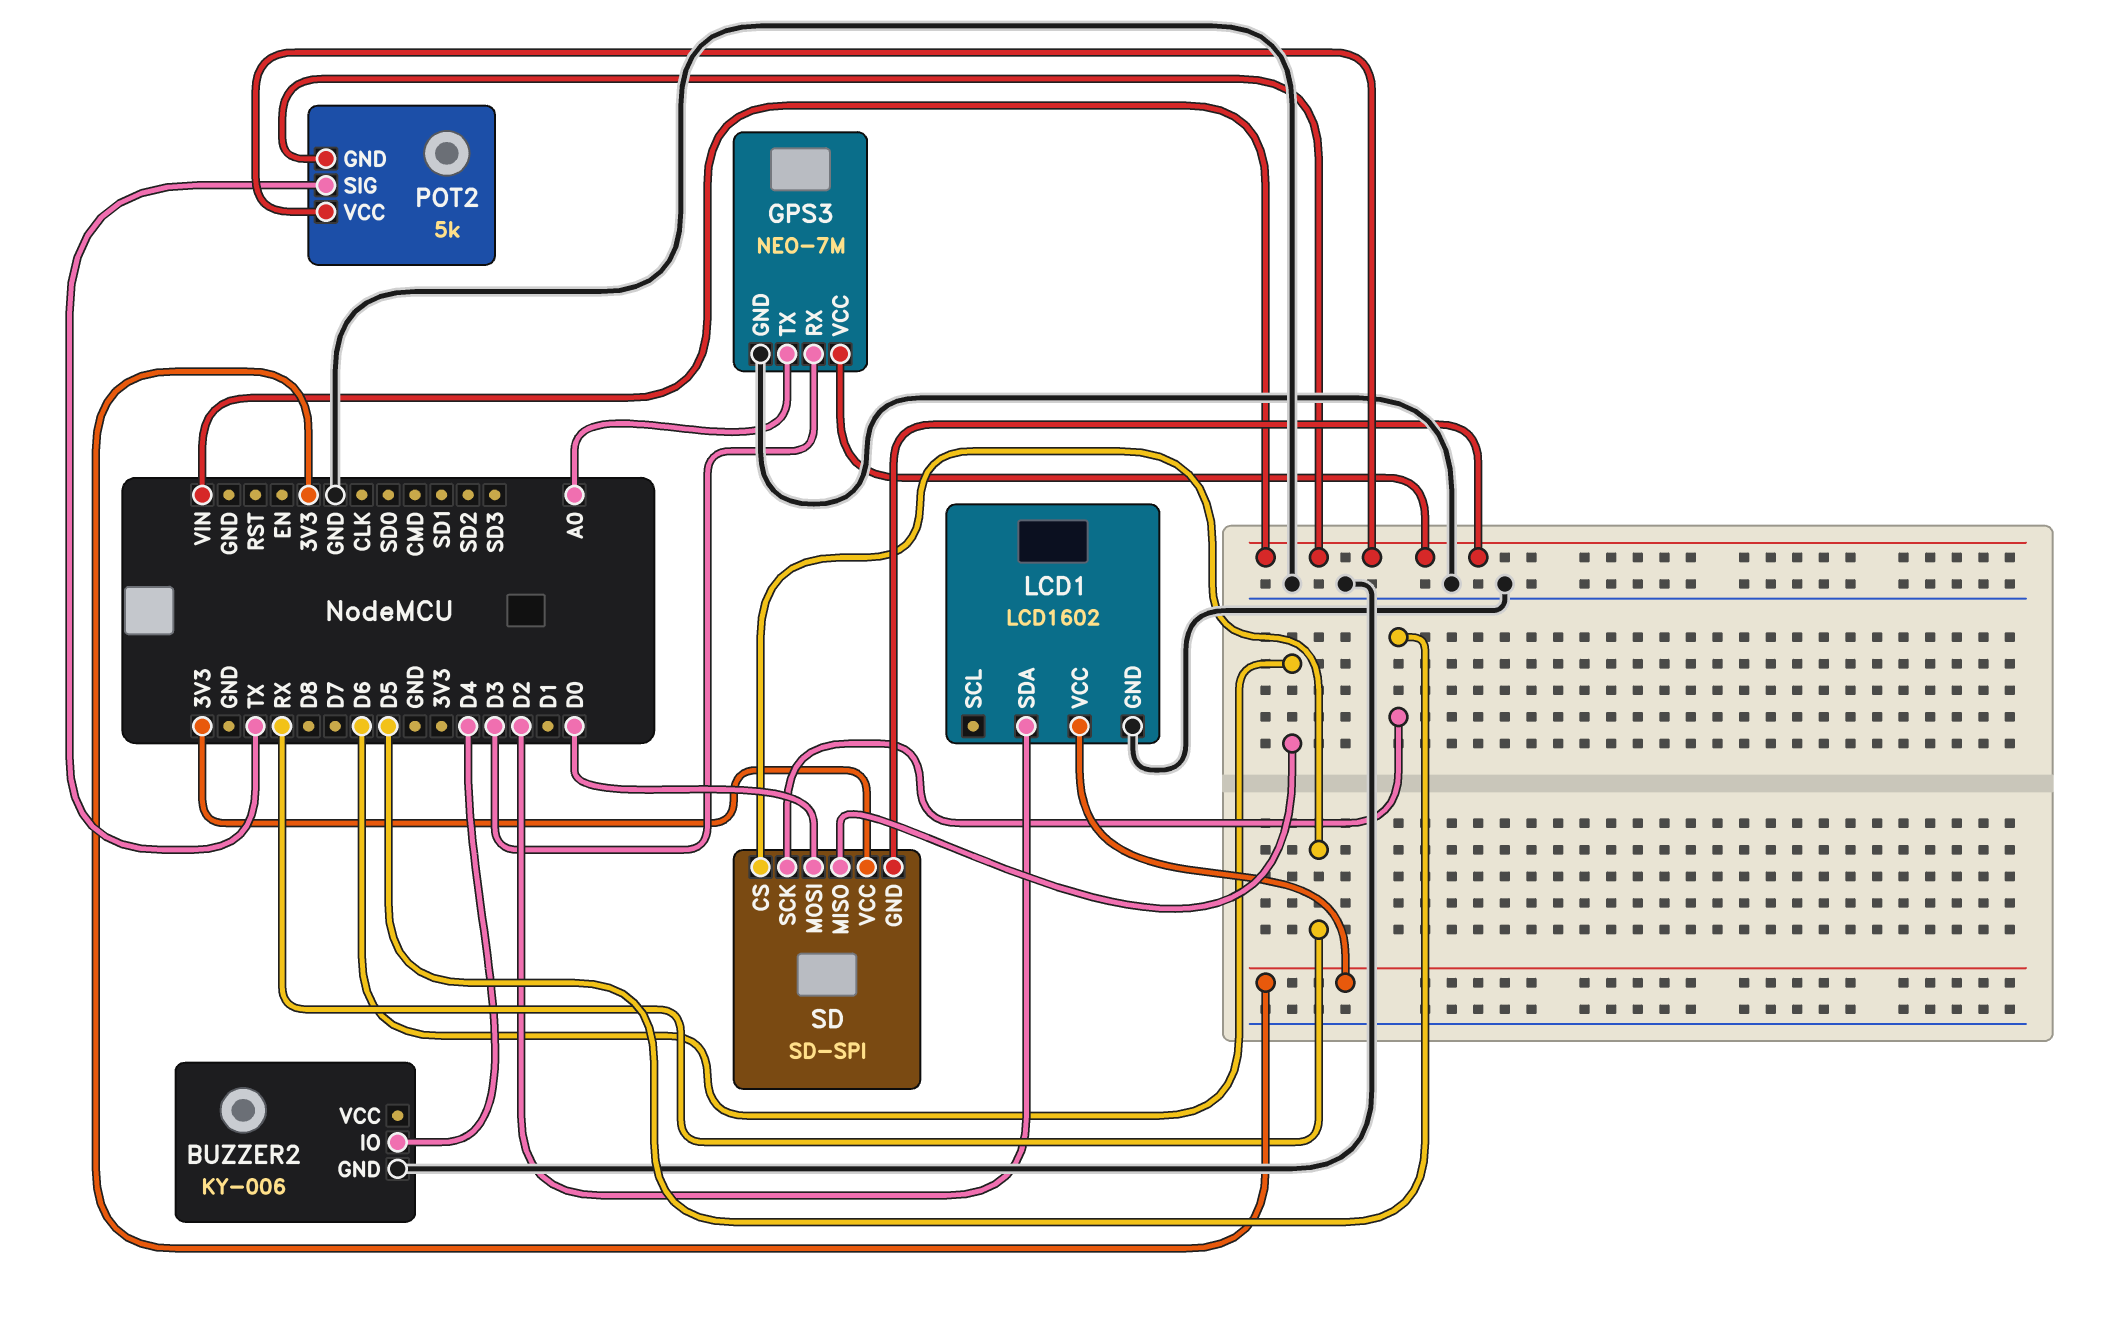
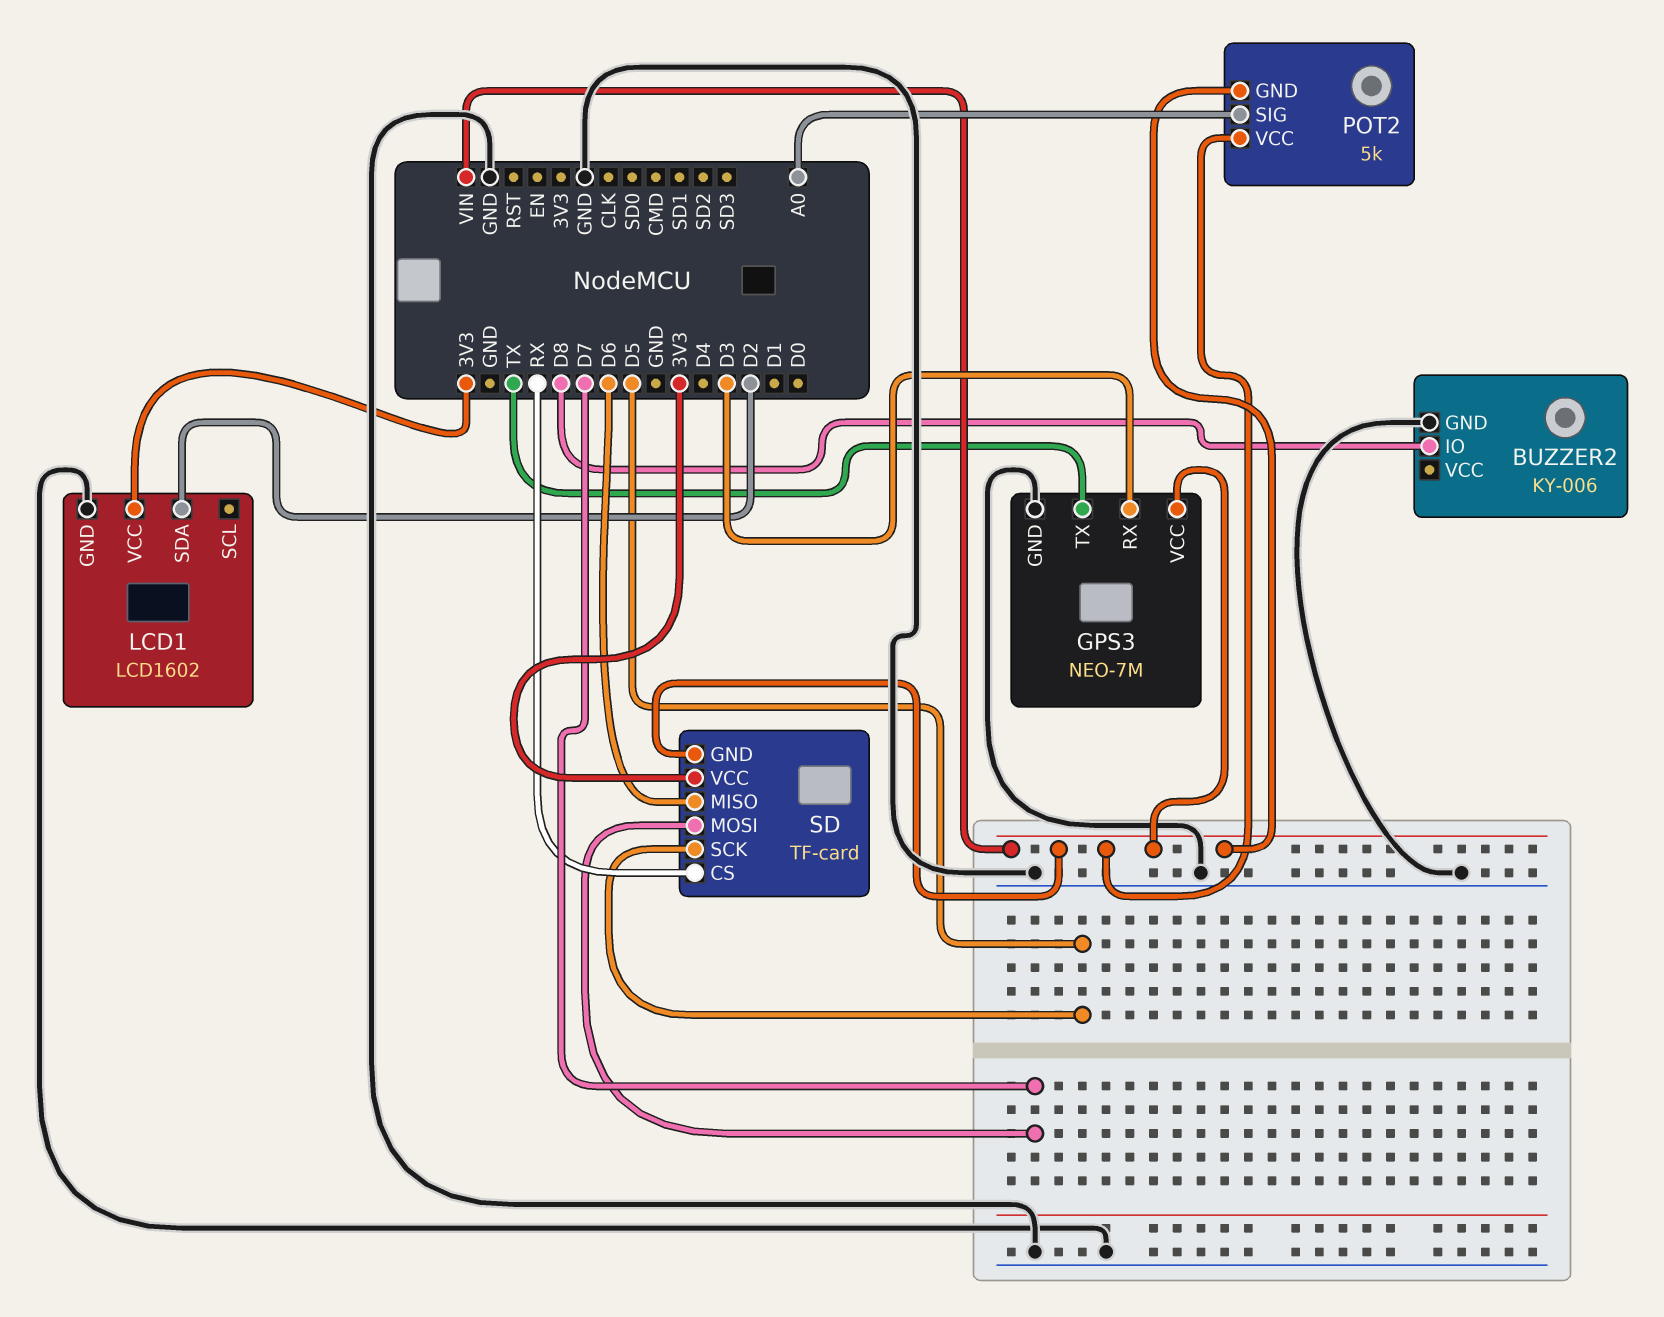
BUZZER2 pin IO: D4 -> D8
GPS3 pin TX: A0 -> TX
POT2 pin SIG: TX -> A0
SD: SD-SPI -> TF-card
SD pin MOSI: D0 -> D7

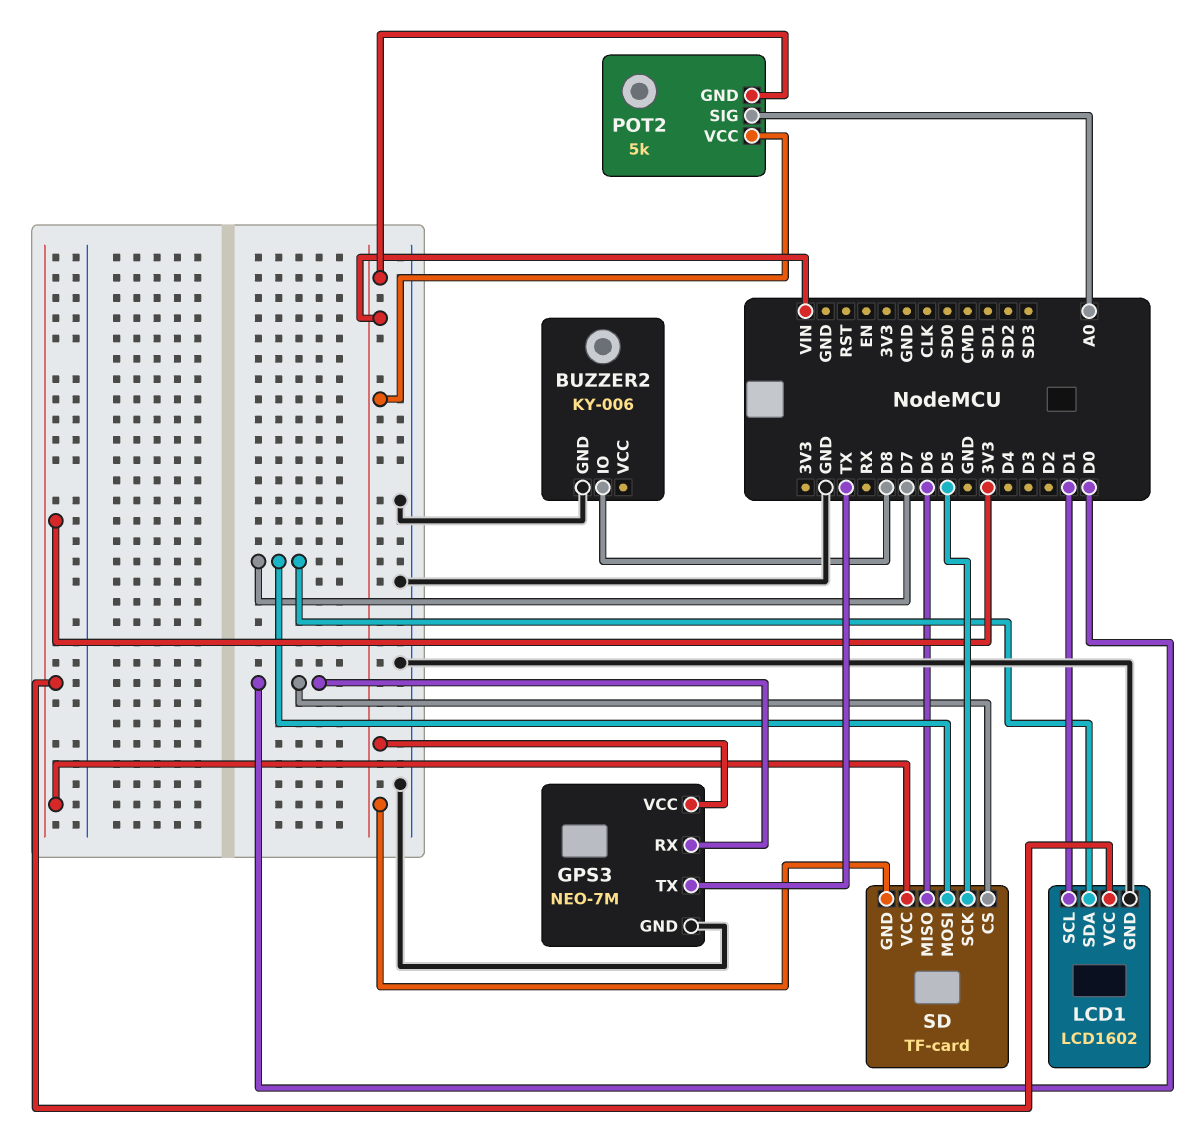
GPS3 pin RX: D3 -> D0
LCD1 pin SCL: none -> D1
LCD1 pin SDA: D2 -> D7
SD pin CS: RX -> D0

